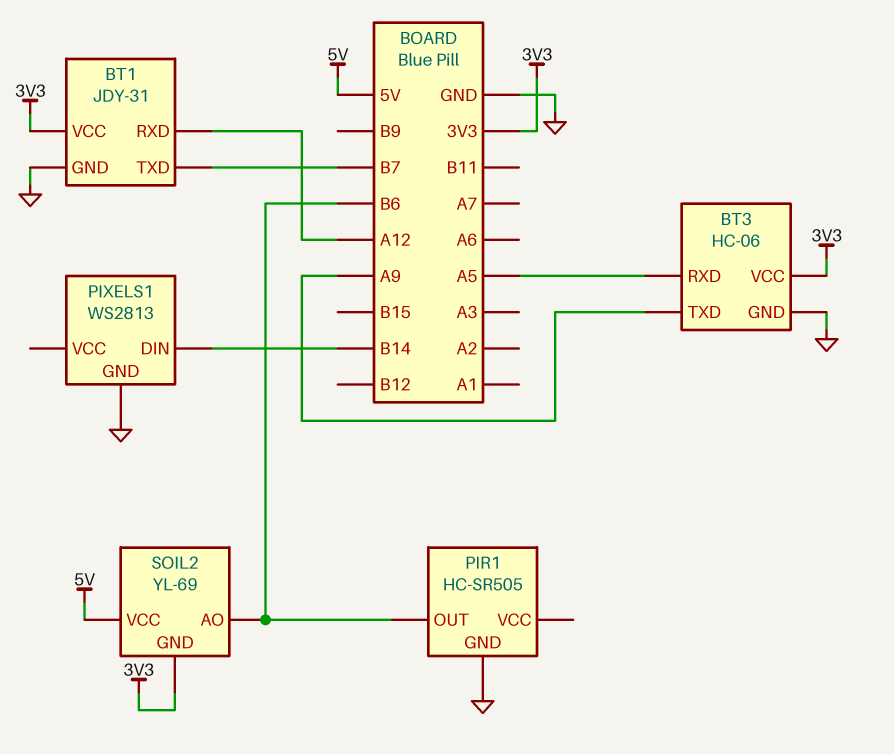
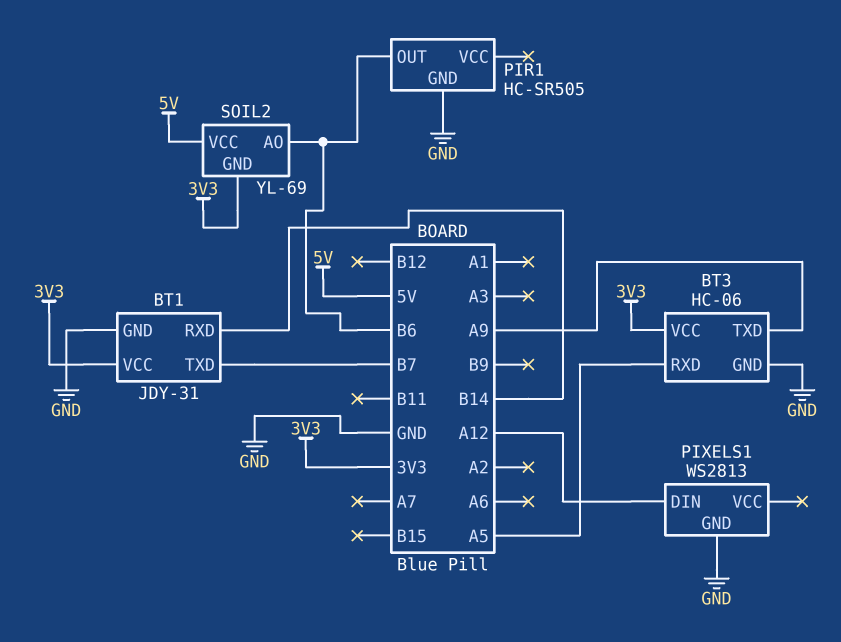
BT1 pin RXD: A12 -> B14
PIXELS1 pin DIN: B14 -> A12

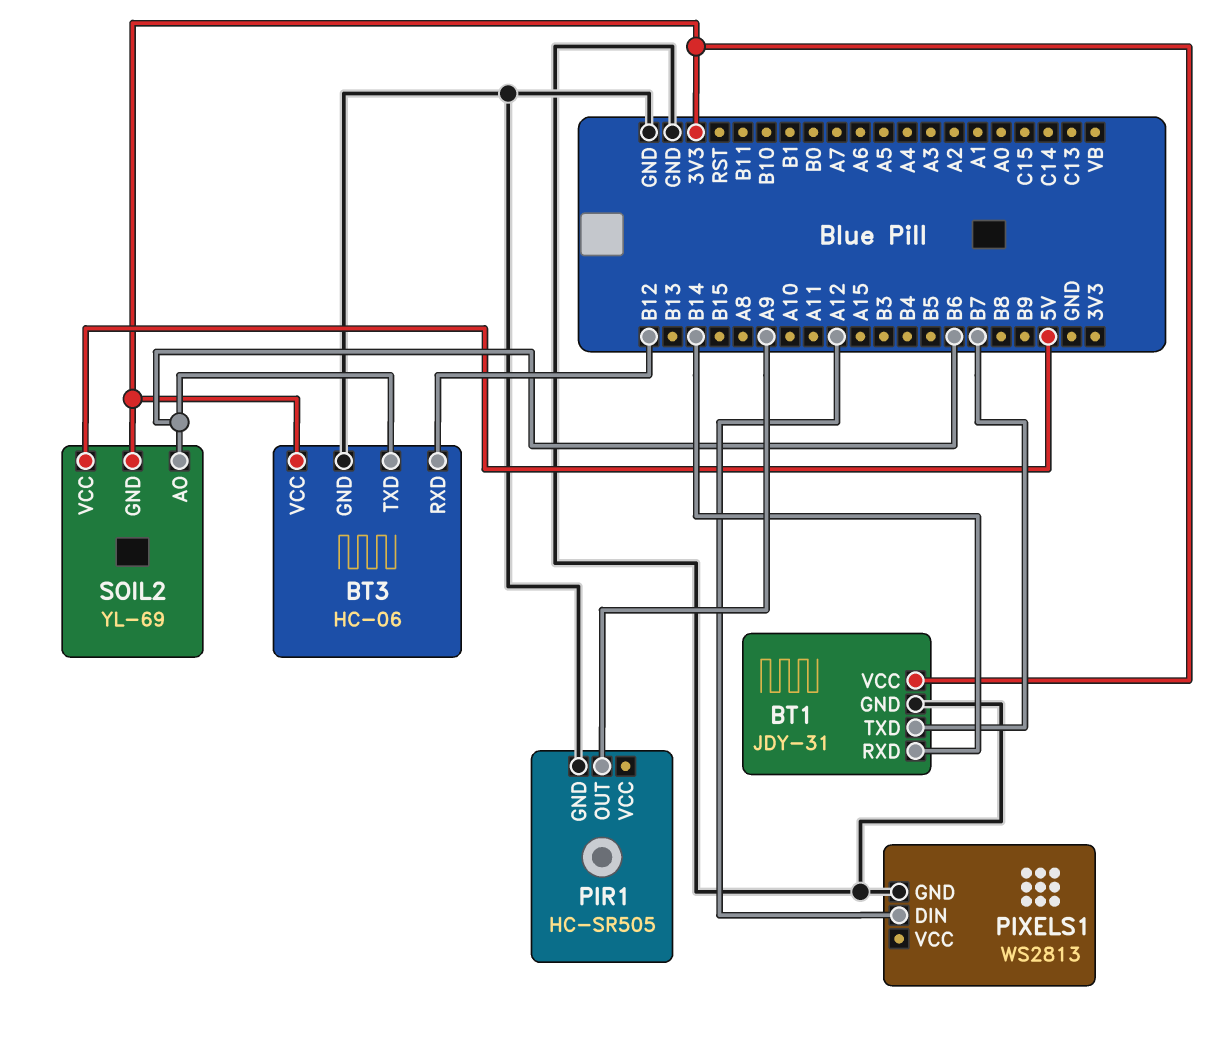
BT3 pin RXD: A5 -> B12
BT3 pin TXD: A9 -> B6
PIR1 pin OUT: B6 -> A9

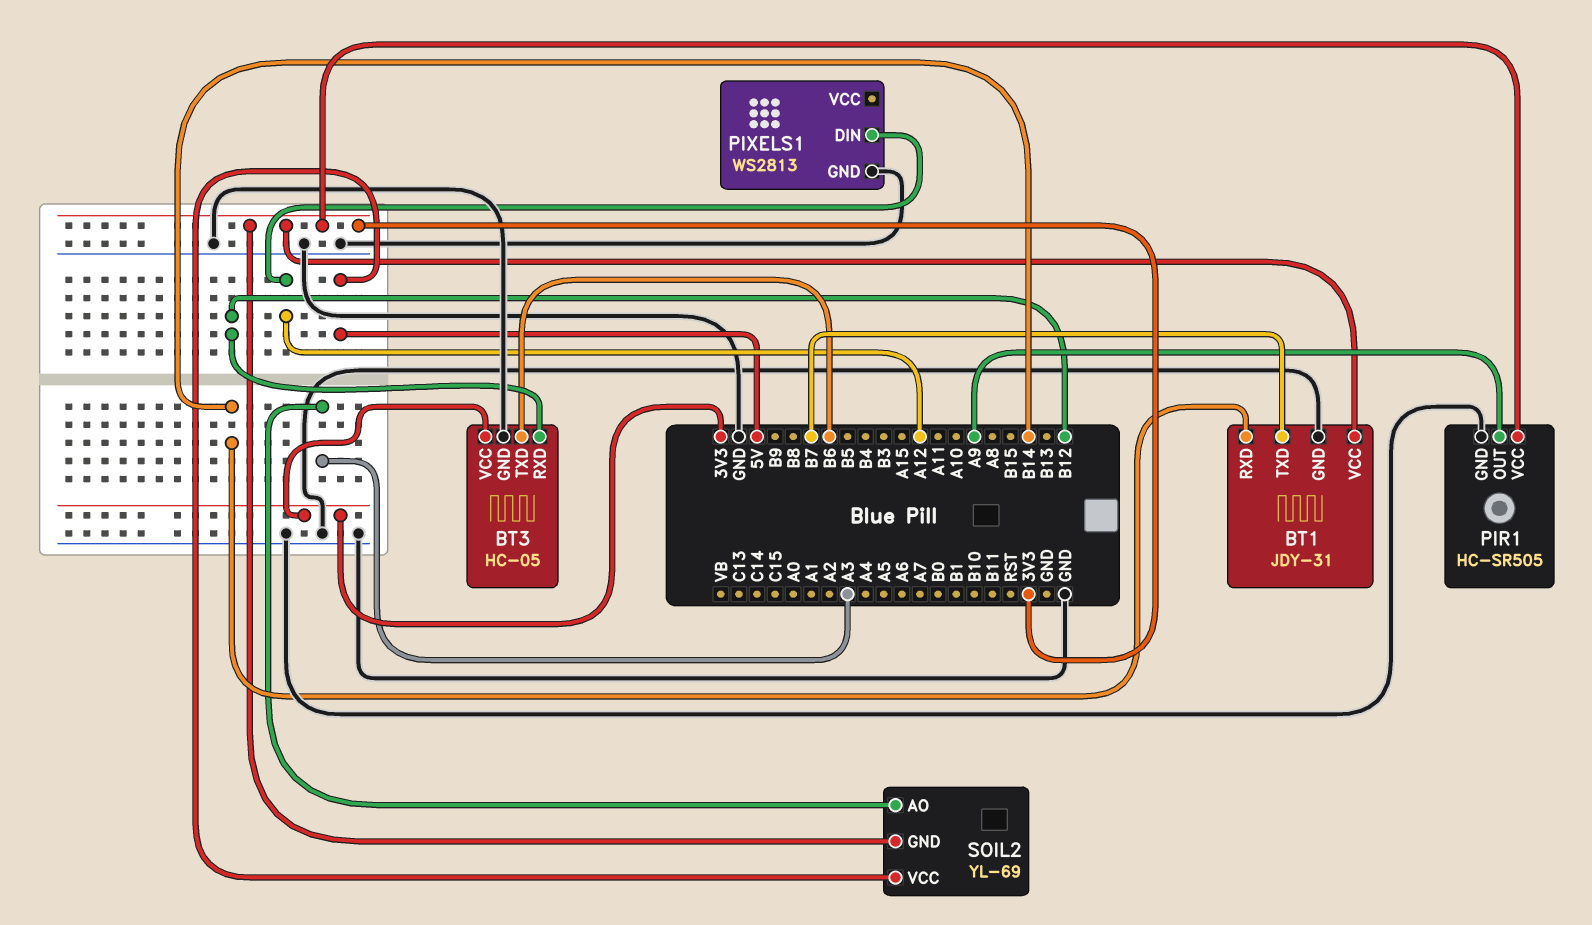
BT3: HC-06 -> HC-05
PIR1 pin VCC: none -> 3V3
SOIL2 pin AO: B6 -> A3

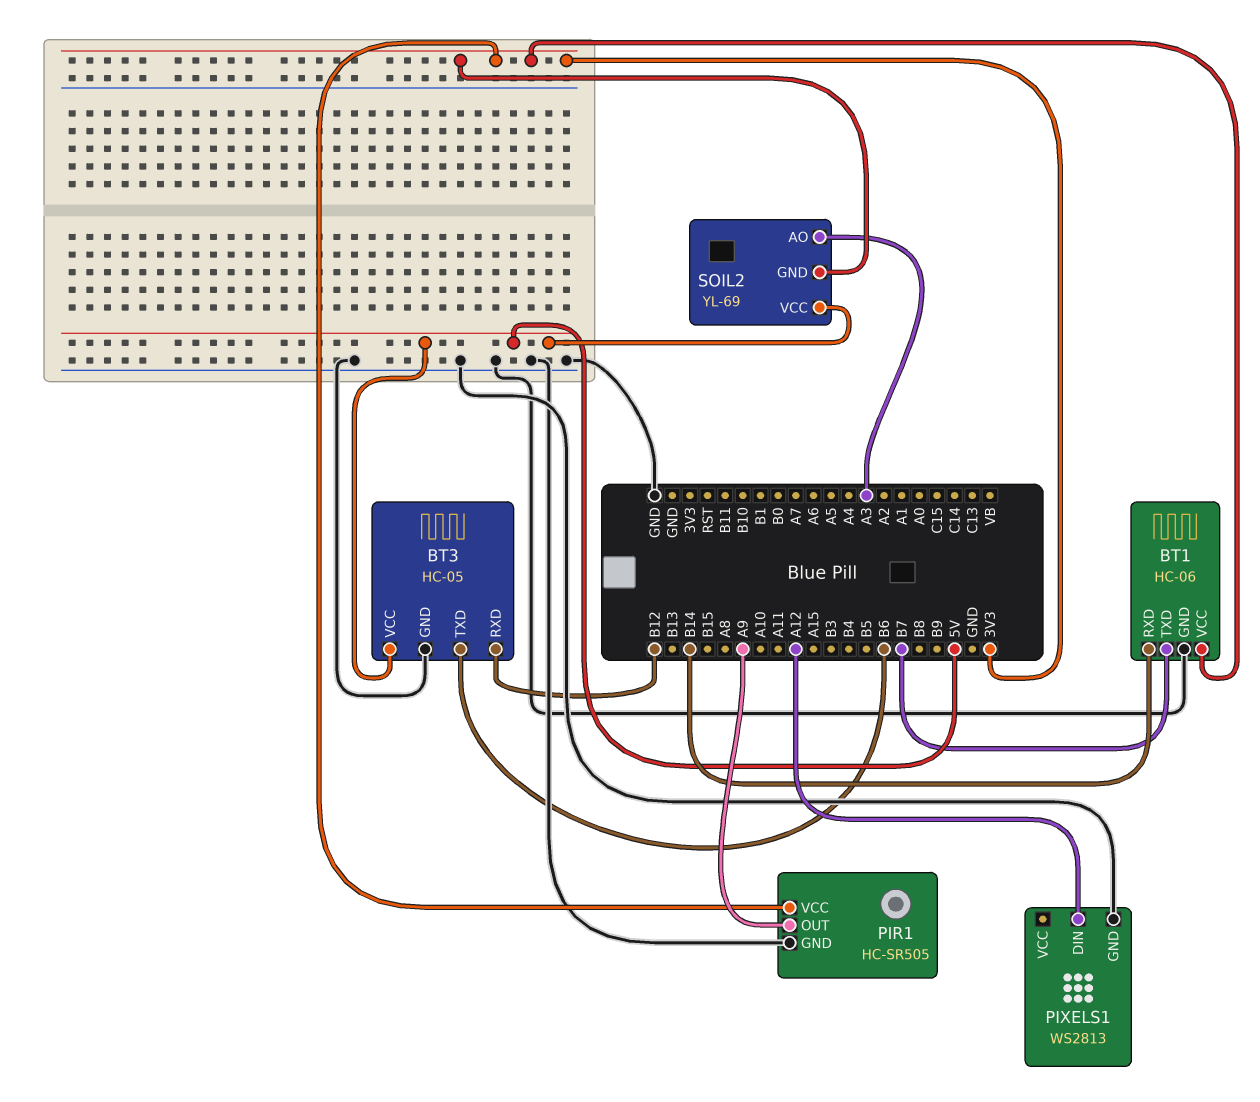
BT1: JDY-31 -> HC-06
BT3 pin VCC: 3V3 -> 5V

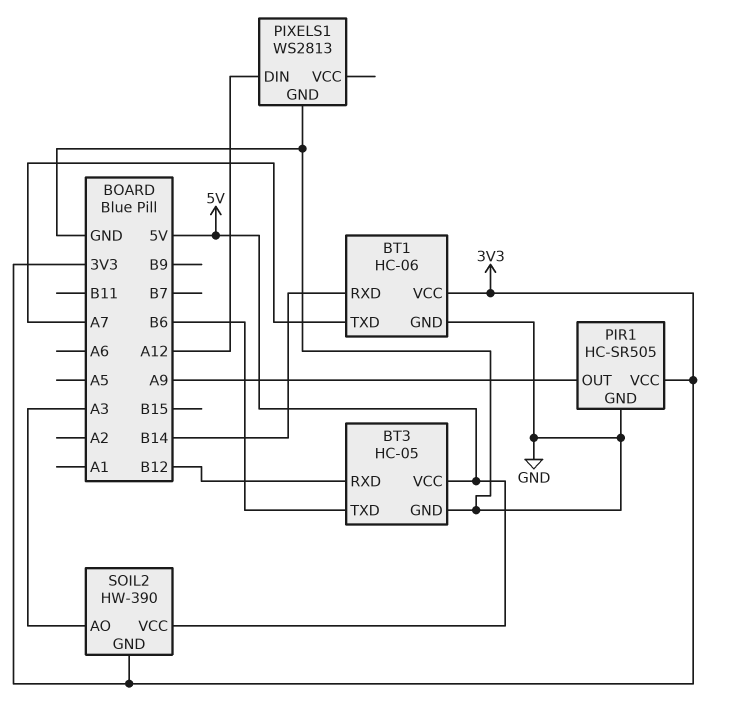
BT1 pin TXD: B7 -> A7
SOIL2: YL-69 -> HW-390

